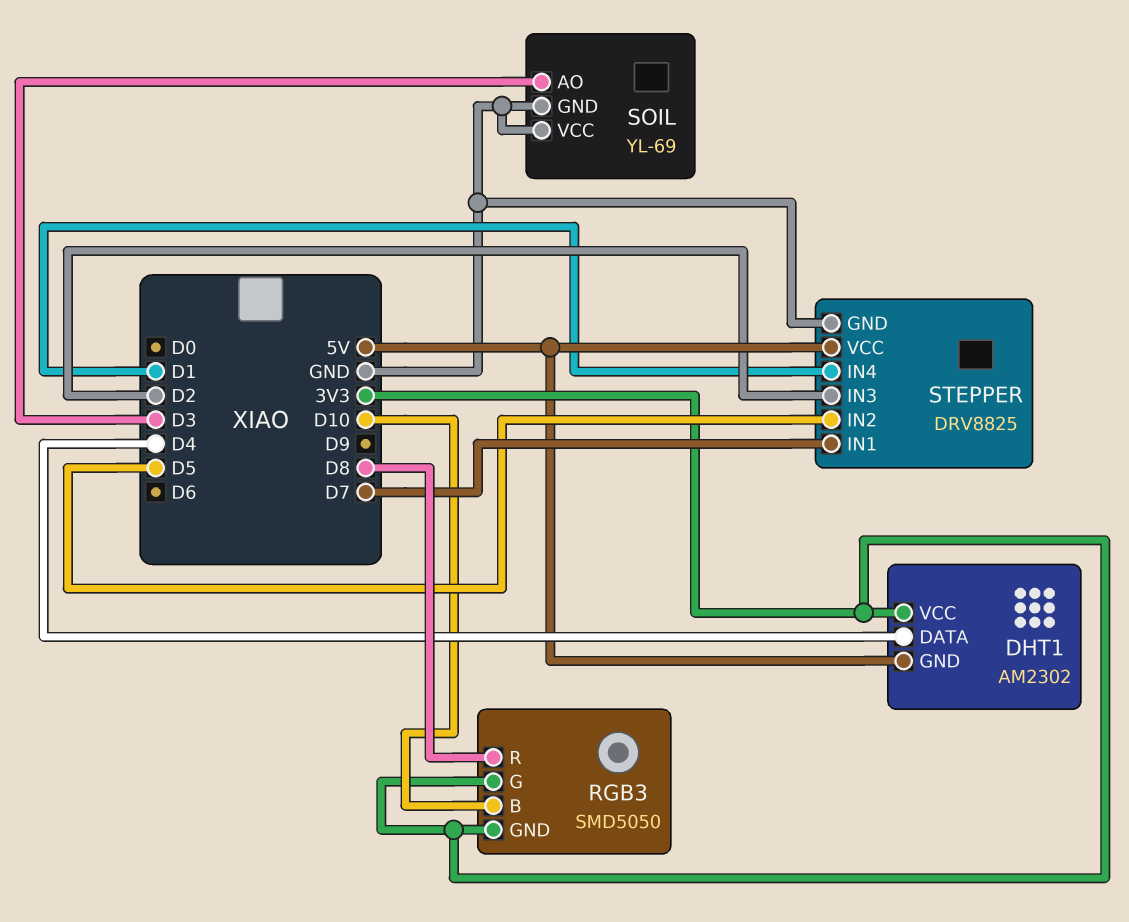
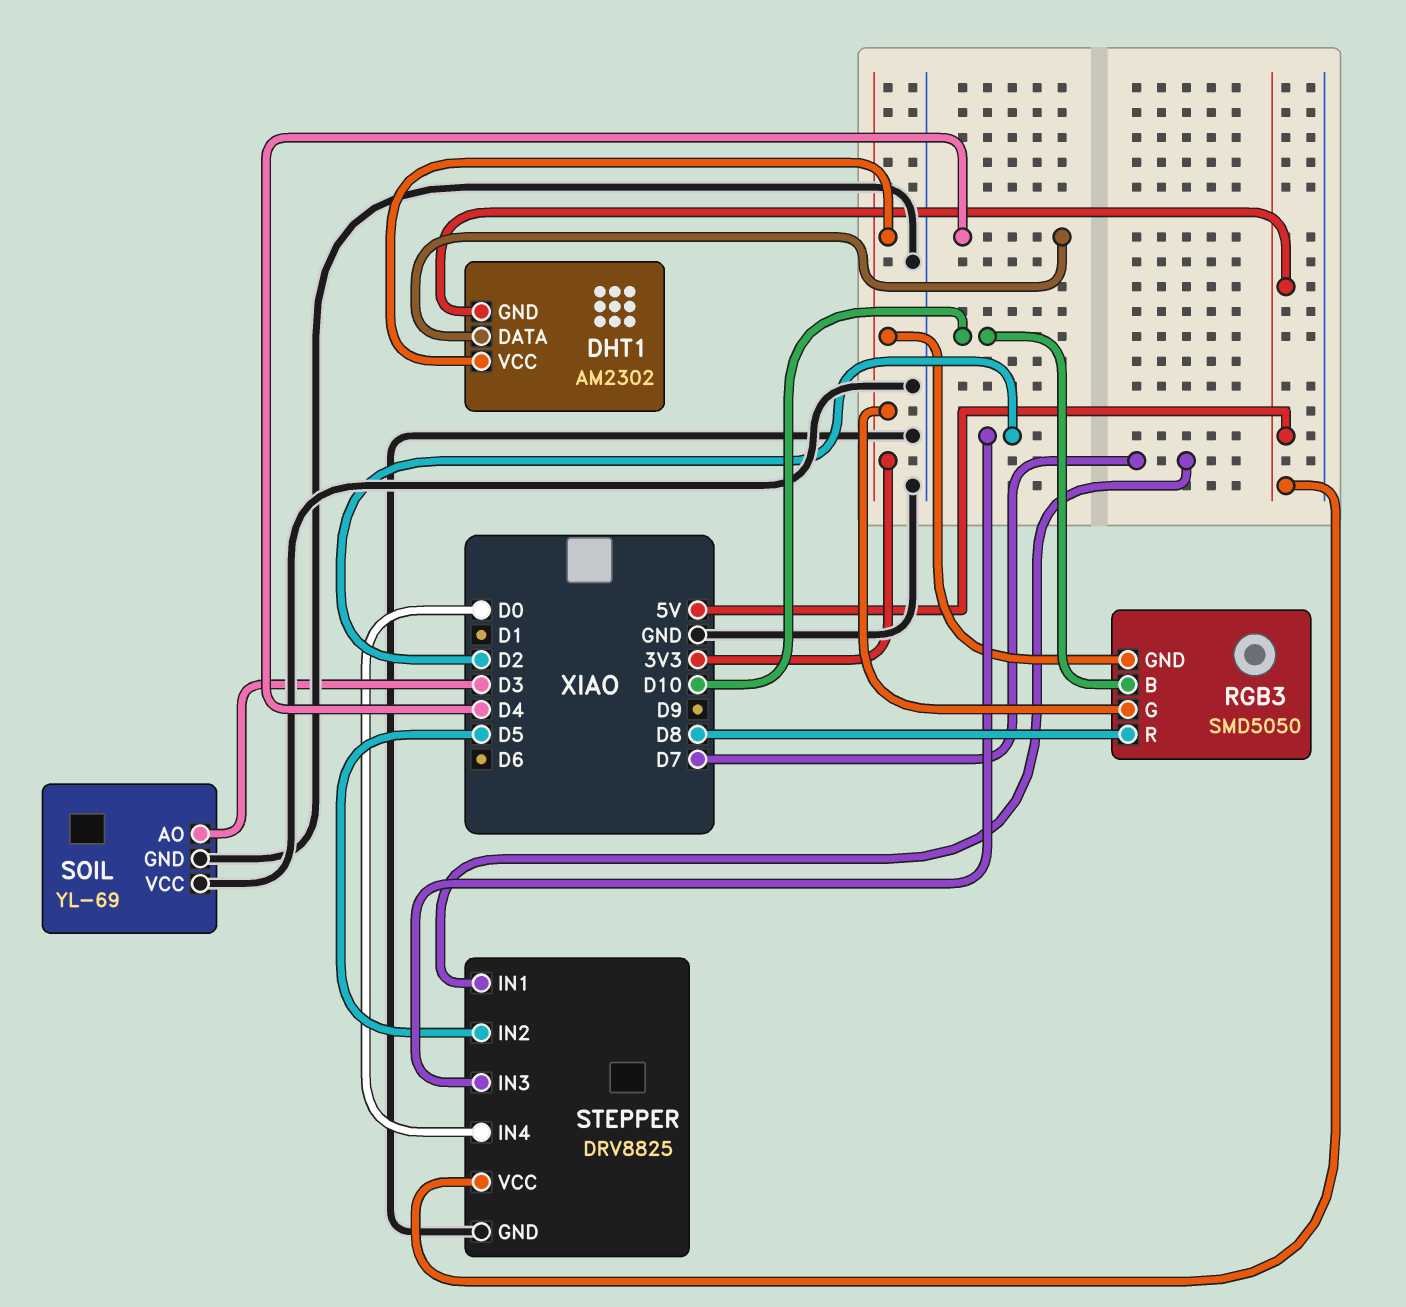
STEPPER pin IN4: D1 -> D0

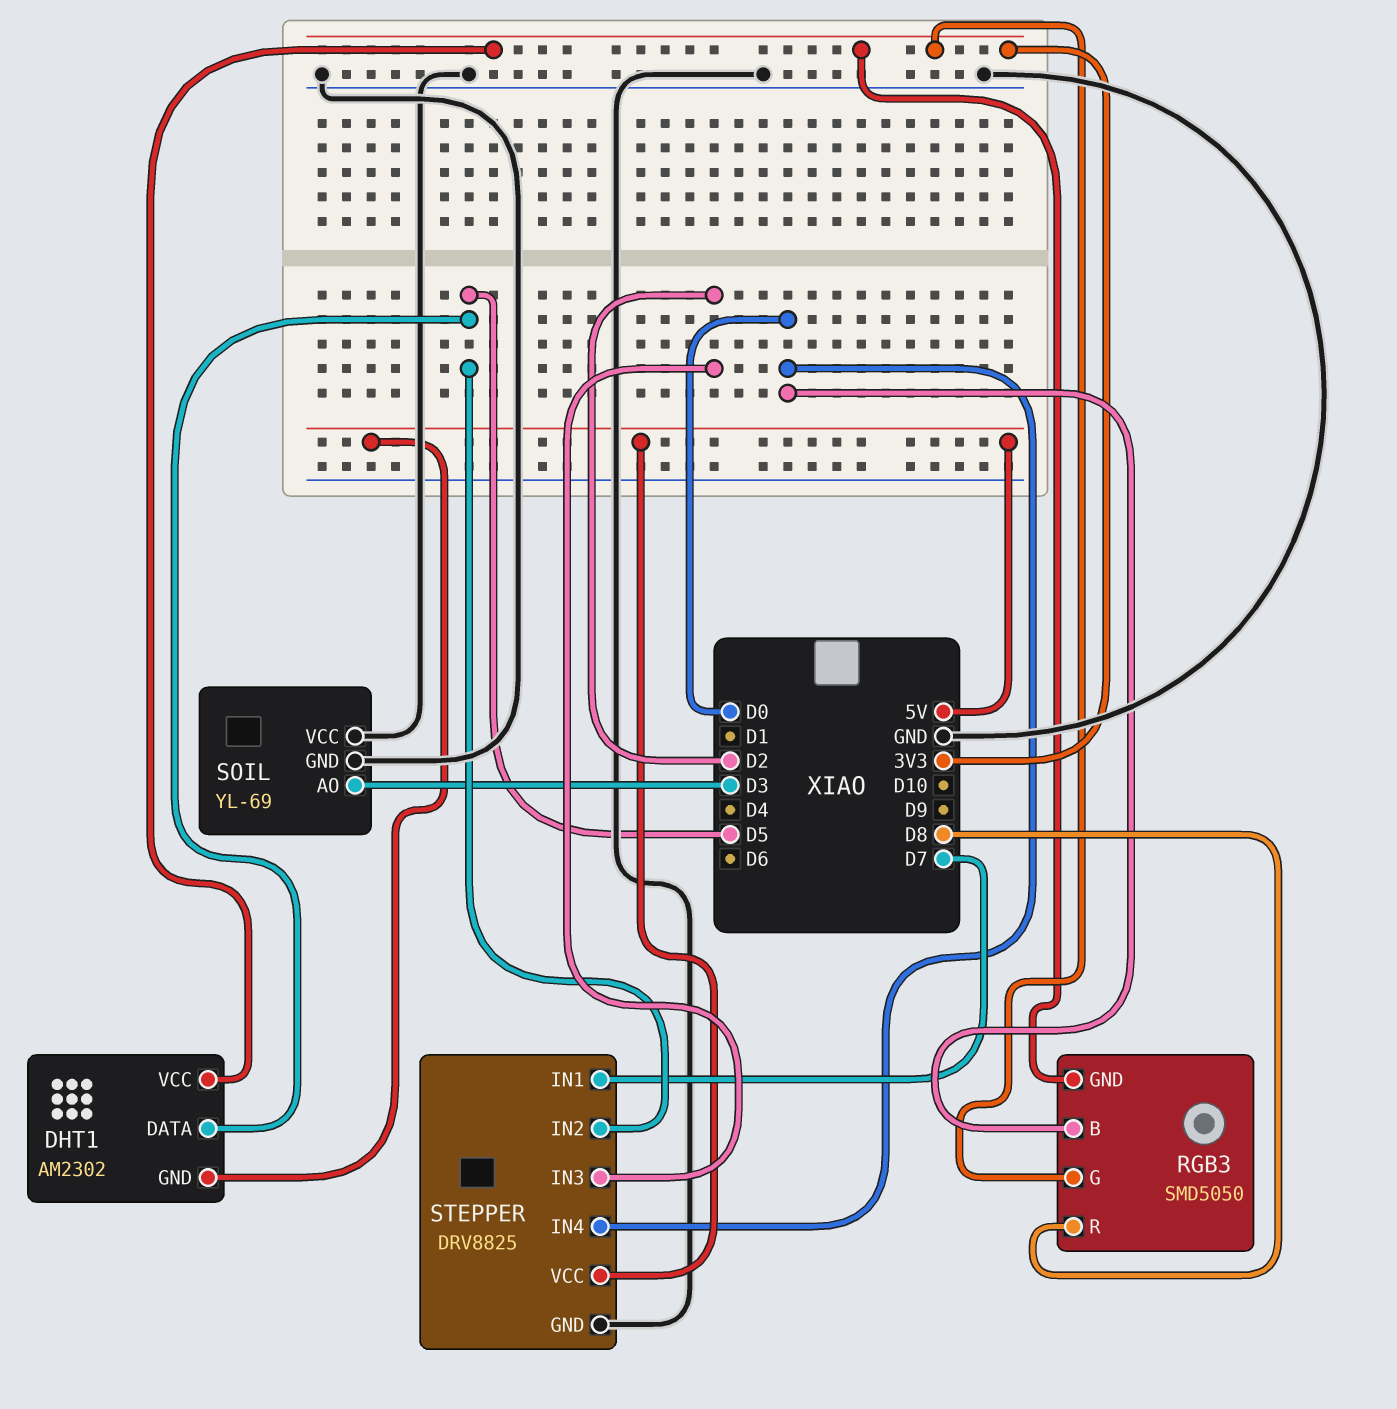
DHT1 pin DATA: D4 -> D5
RGB3 pin B: D10 -> D0

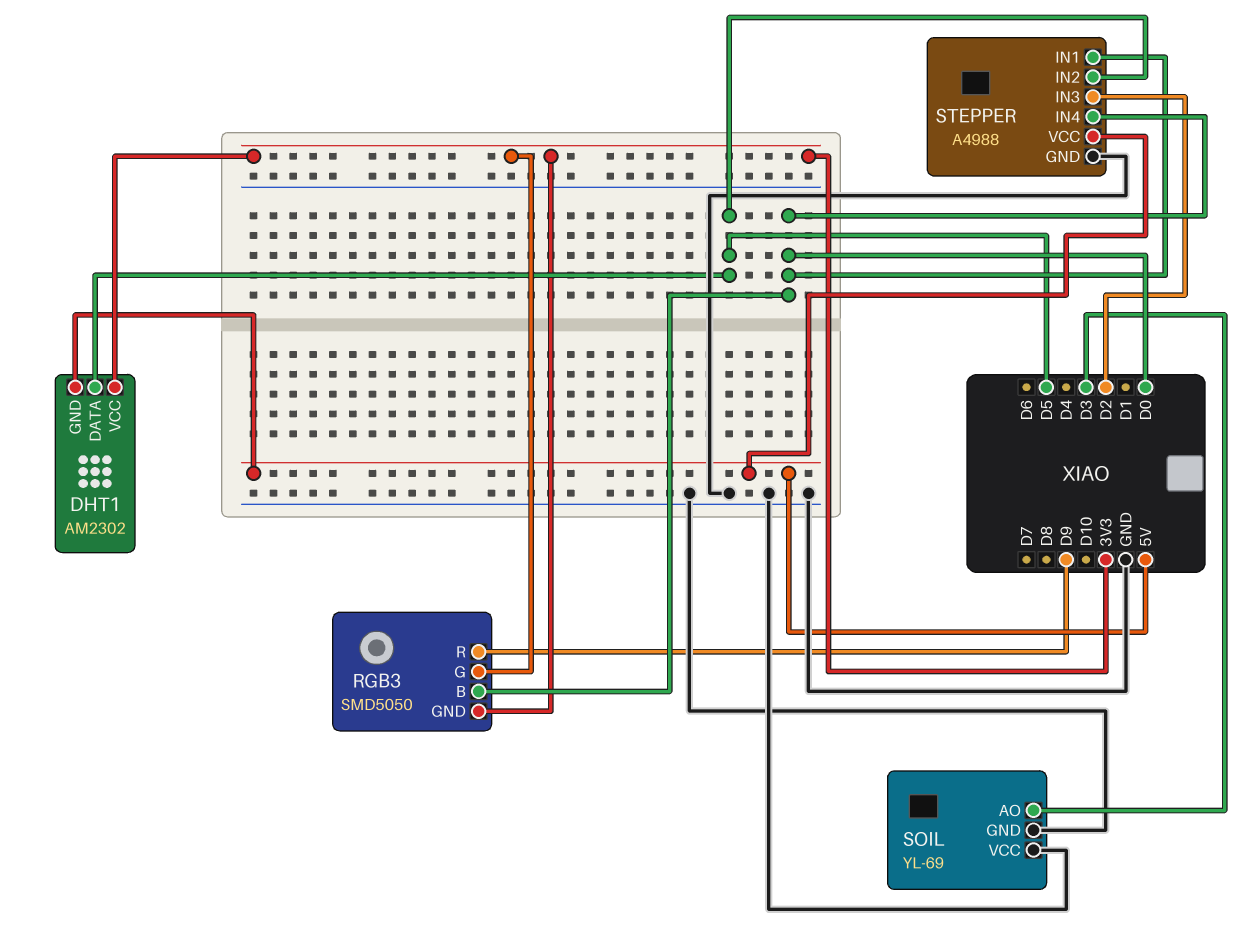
RGB3 pin R: D8 -> D9
STEPPER: DRV8825 -> A4988
STEPPER pin IN1: D7 -> D0

